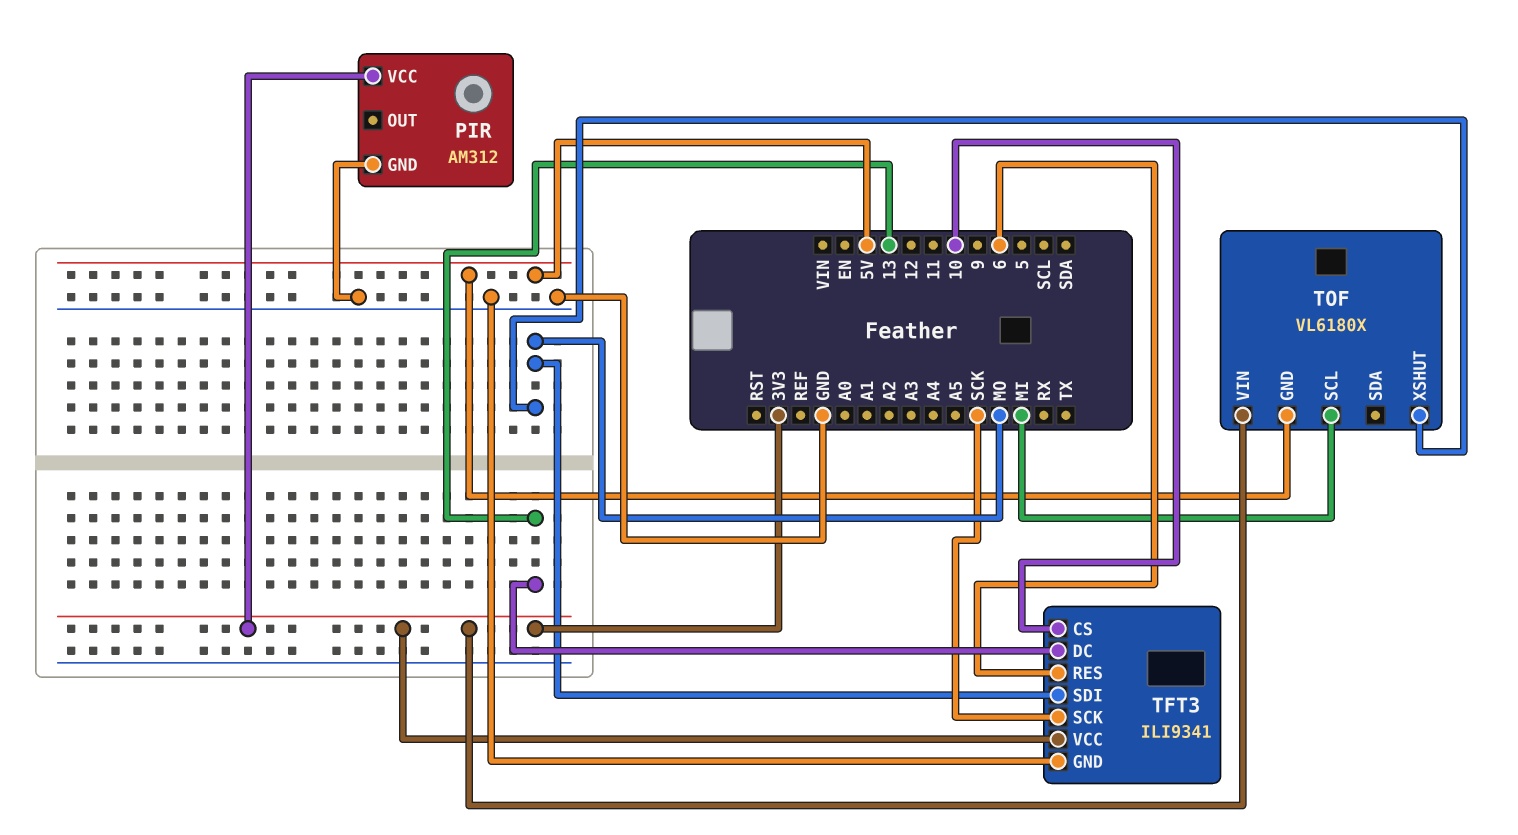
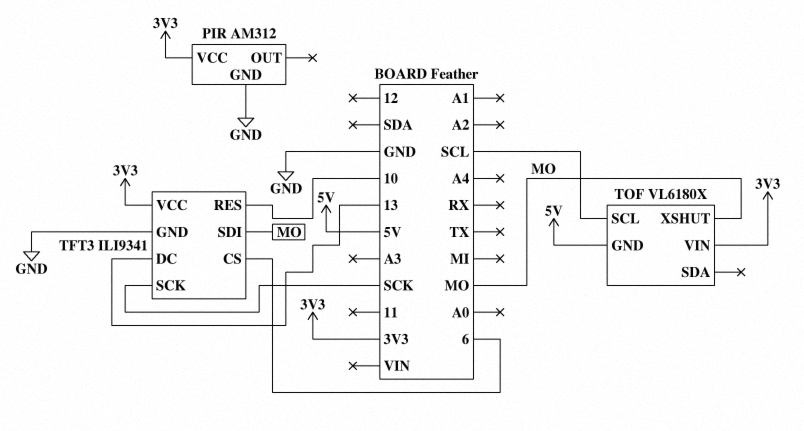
TFT3 pin CS: 10 -> 6
TFT3 pin RES: 6 -> 10
TOF pin SCL: MI -> SCL

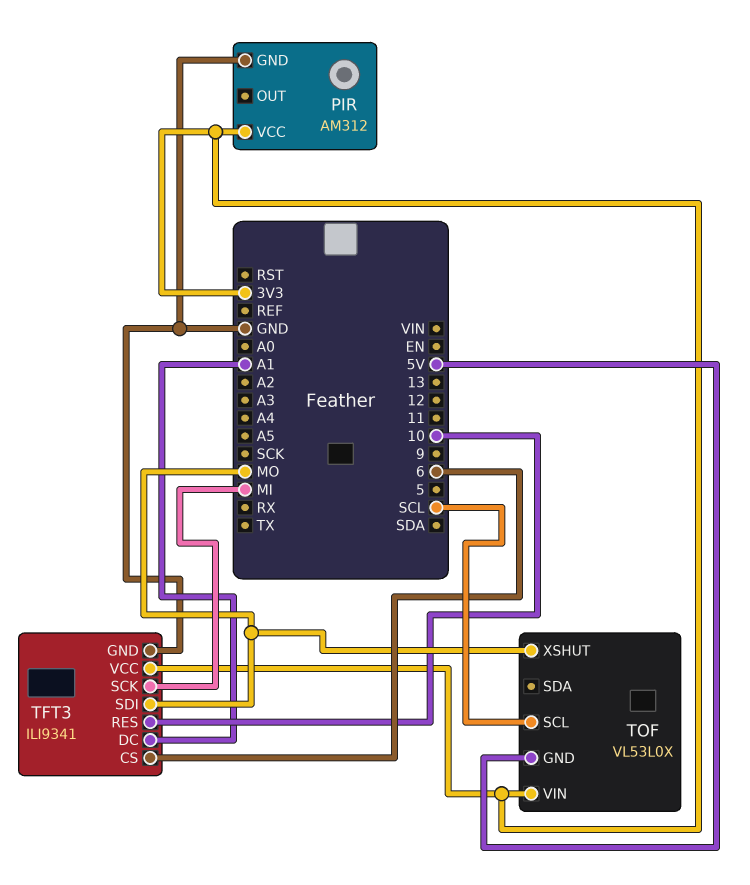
TFT3 pin DC: 13 -> A1
TFT3 pin SCK: SCK -> MI
TOF: VL6180X -> VL53L0X

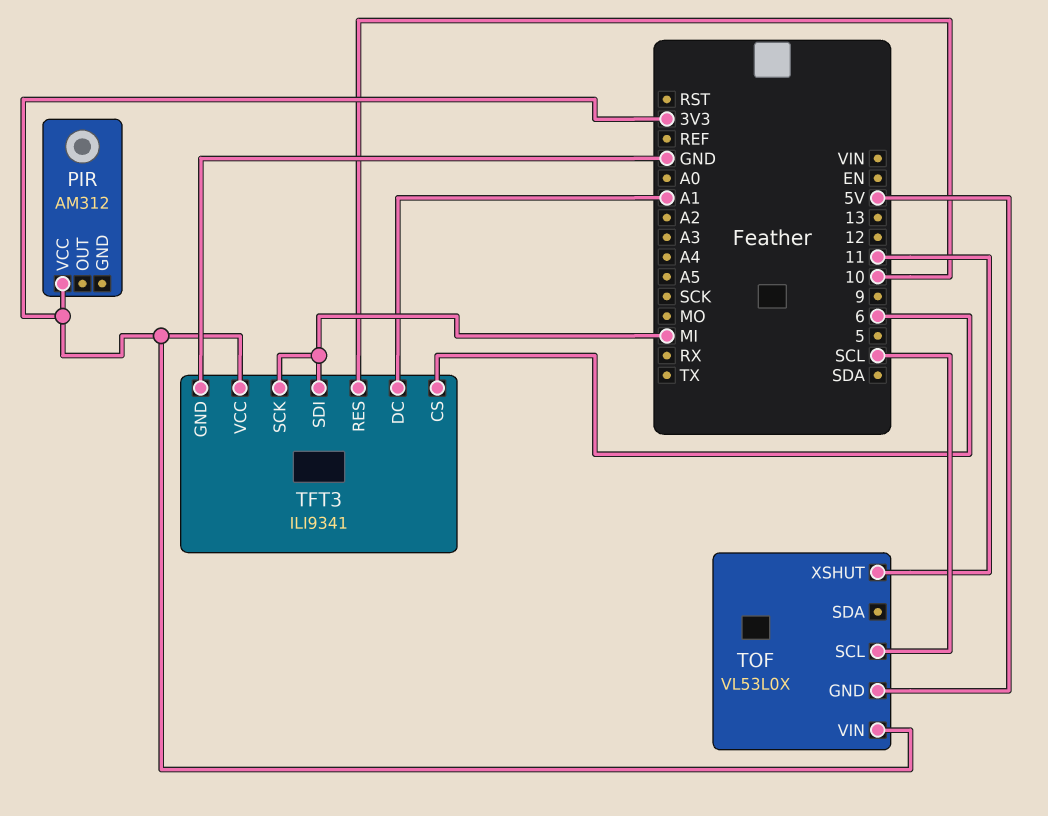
PIR pin GND: GND -> none
TFT3 pin SDI: MO -> MI
TOF pin XSHUT: MO -> 11

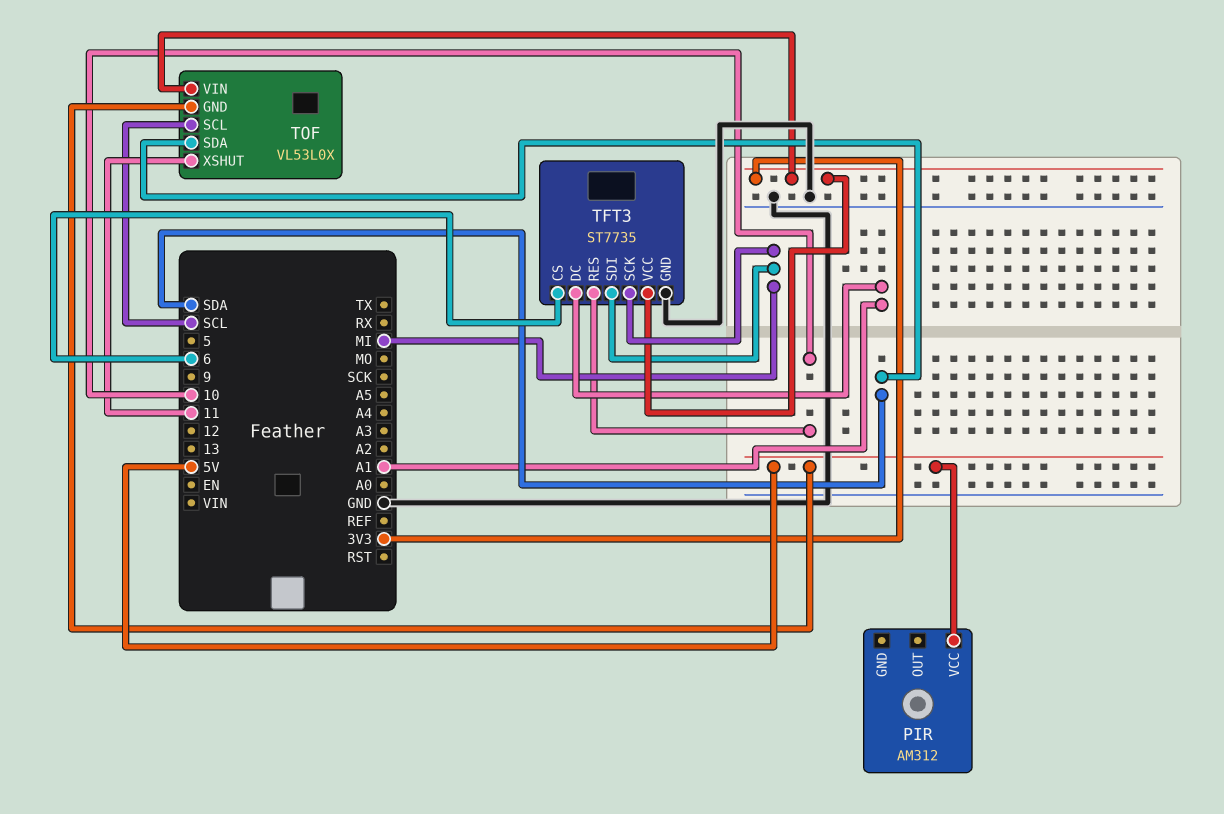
PIR pin VCC: 3V3 -> 5V
TFT3: ILI9341 -> ST7735
TOF pin SDA: none -> SDA

